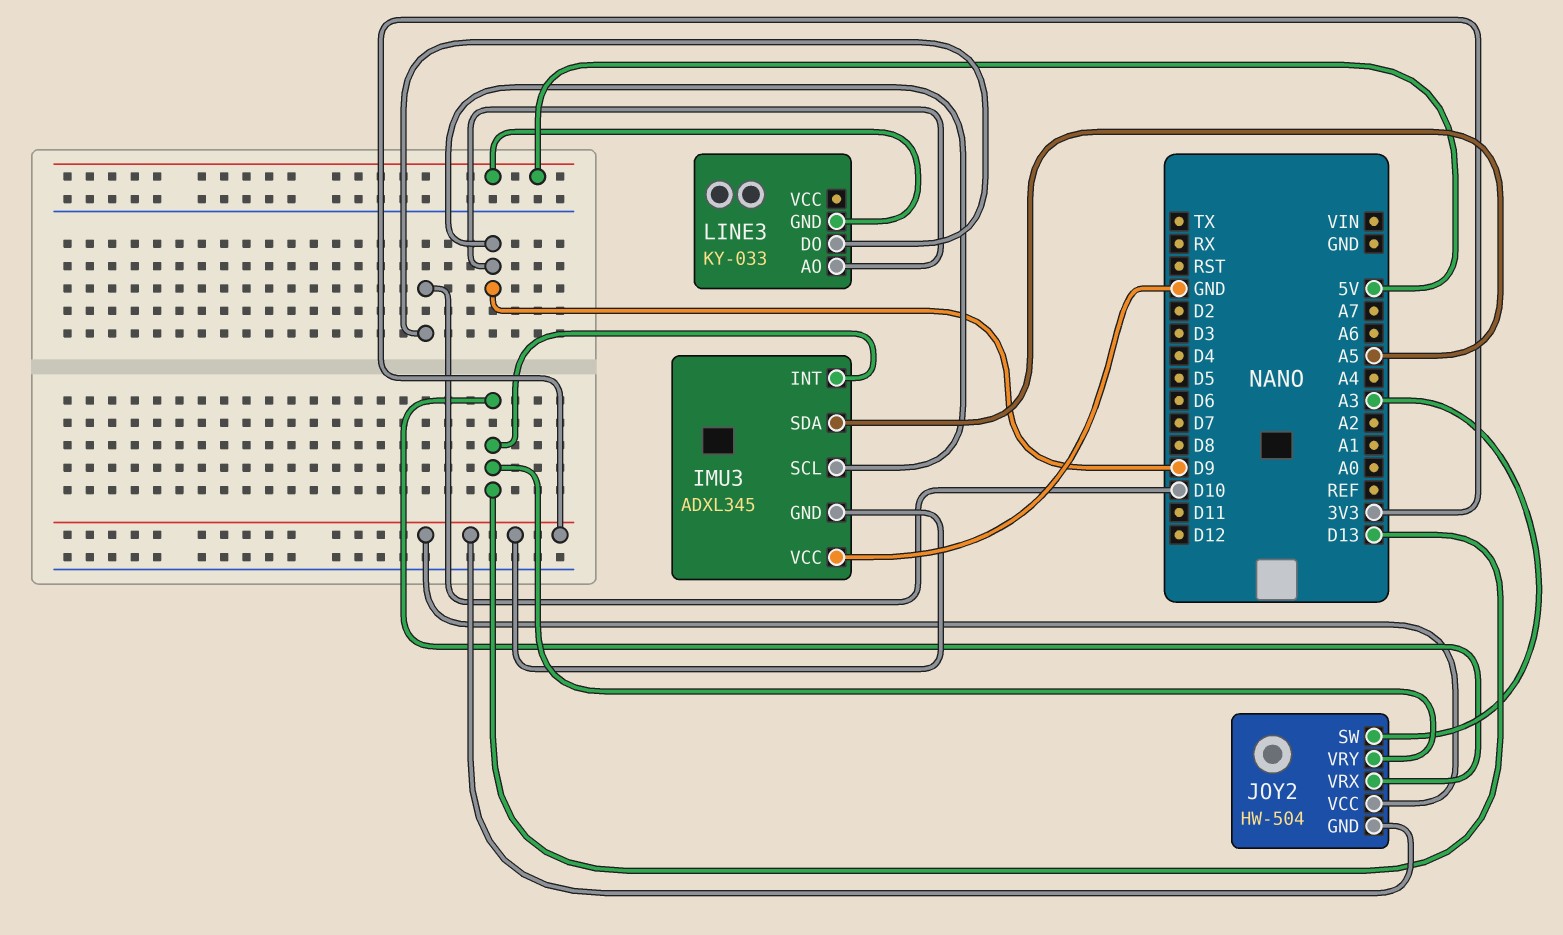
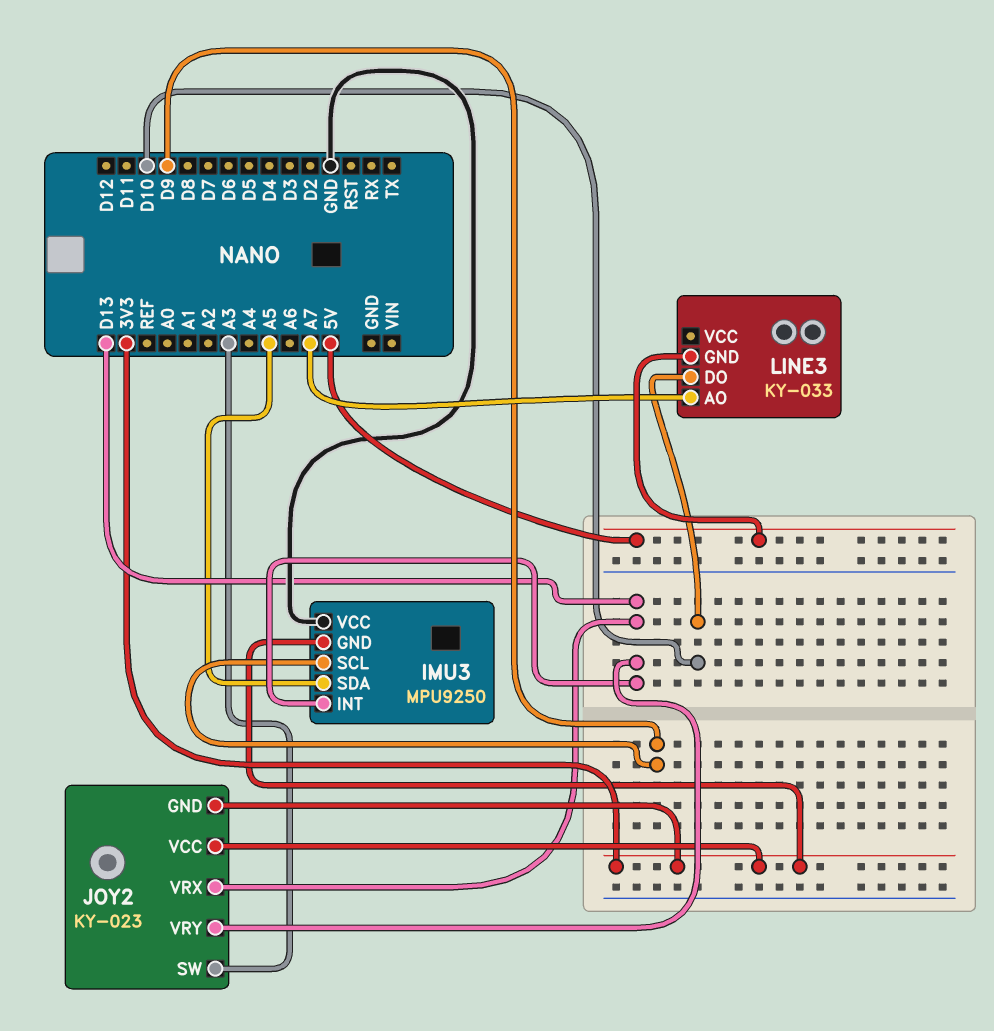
IMU3: ADXL345 -> MPU9250
JOY2: HW-504 -> KY-023
LINE3 pin AO: D9 -> A7

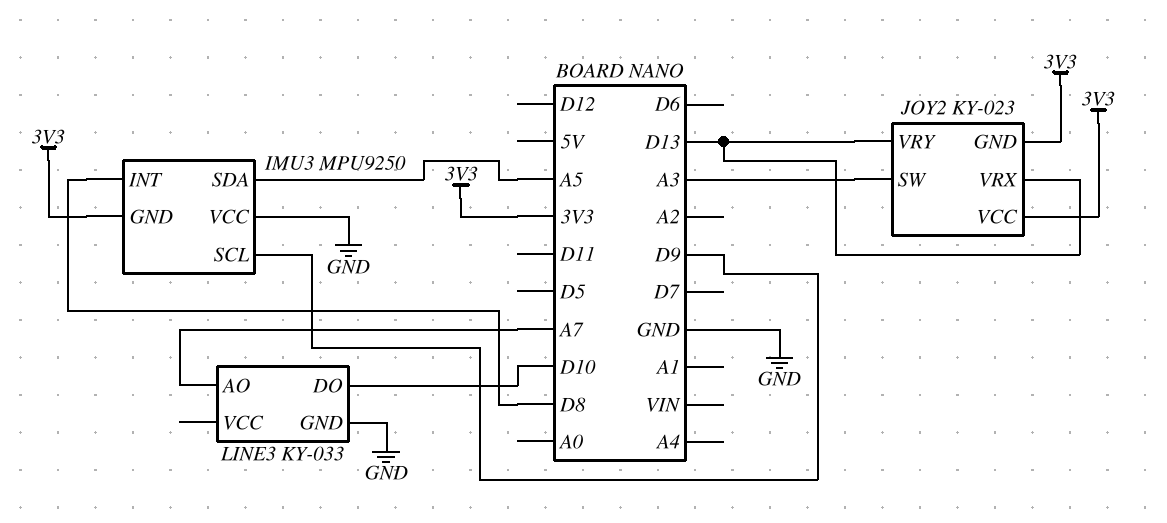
IMU3 pin INT: D13 -> D8
LINE3 pin GND: 5V -> GND

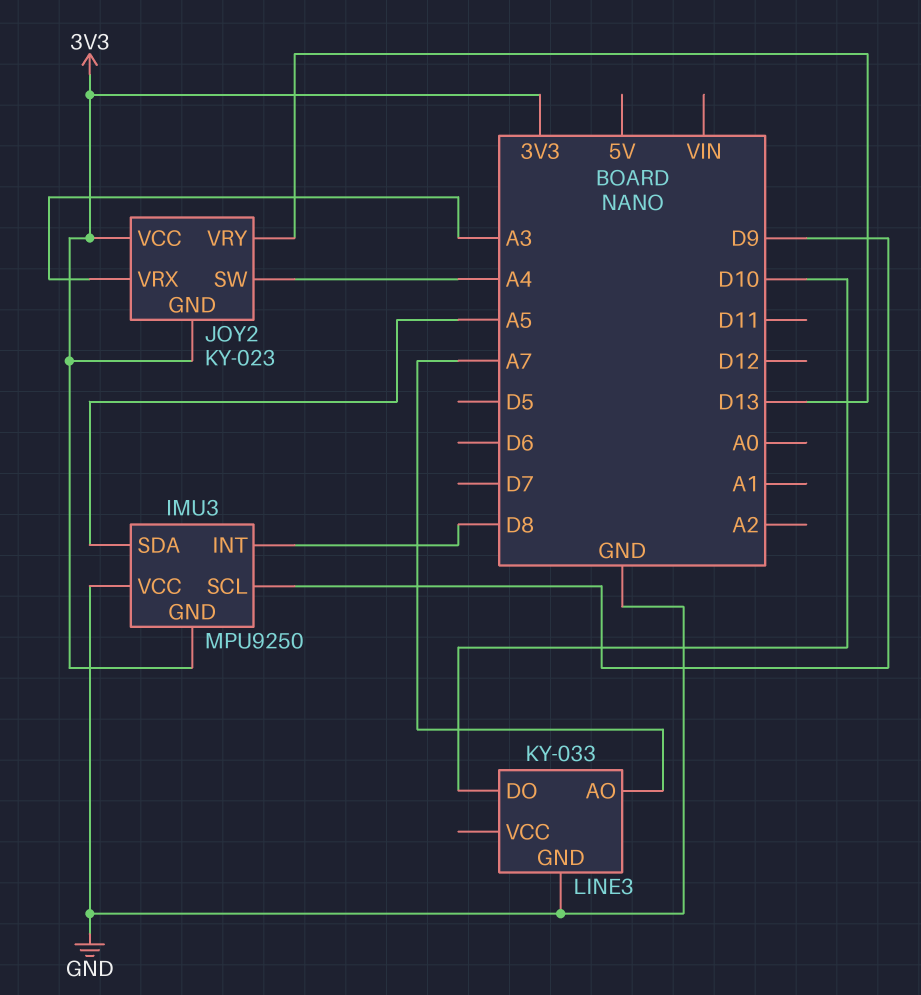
JOY2 pin SW: A3 -> A4
JOY2 pin VRX: D13 -> A3

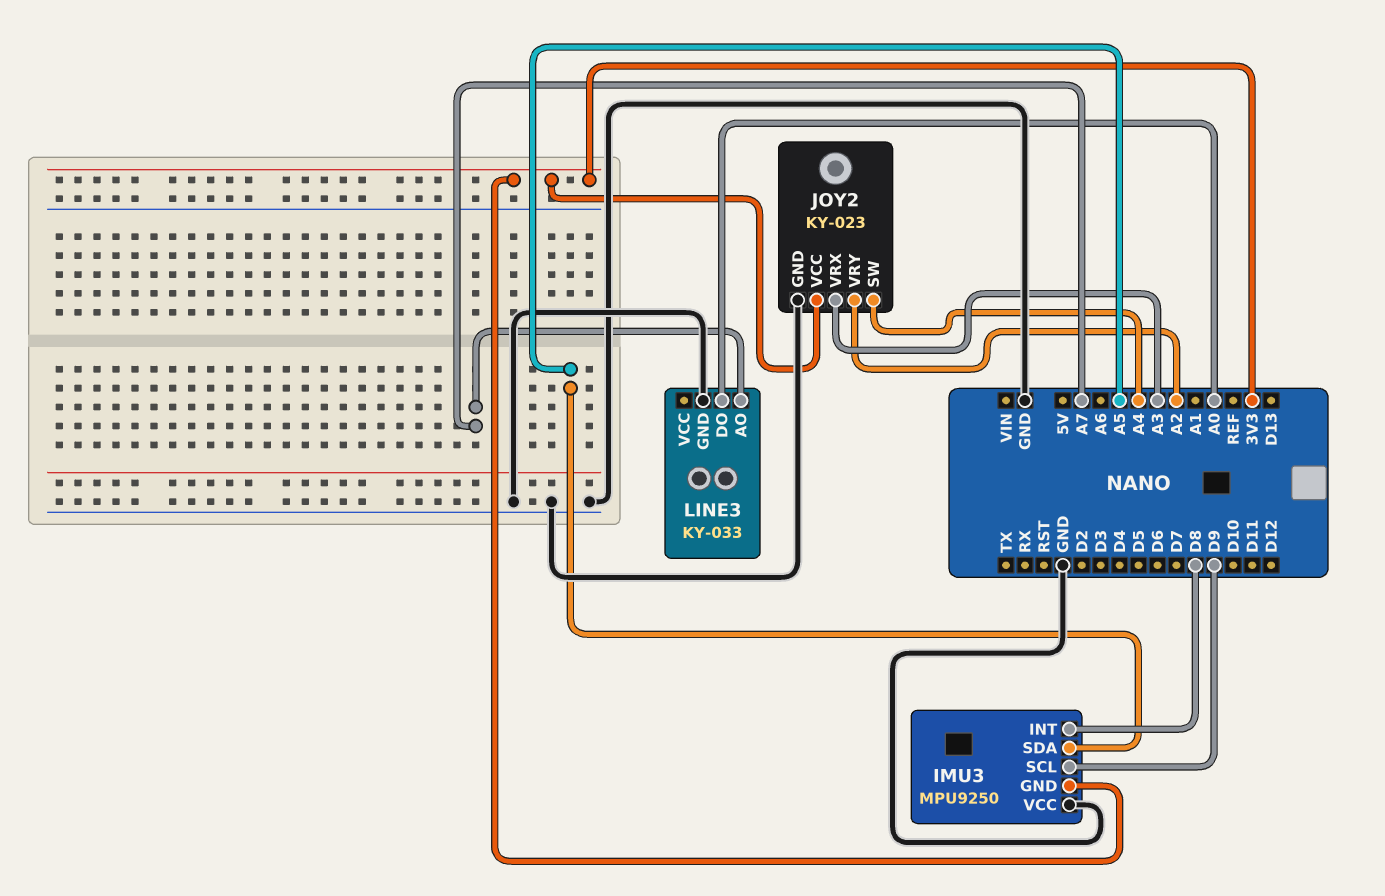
JOY2 pin GND: 3V3 -> GND
JOY2 pin VRY: D13 -> A2
LINE3 pin DO: D10 -> A0

